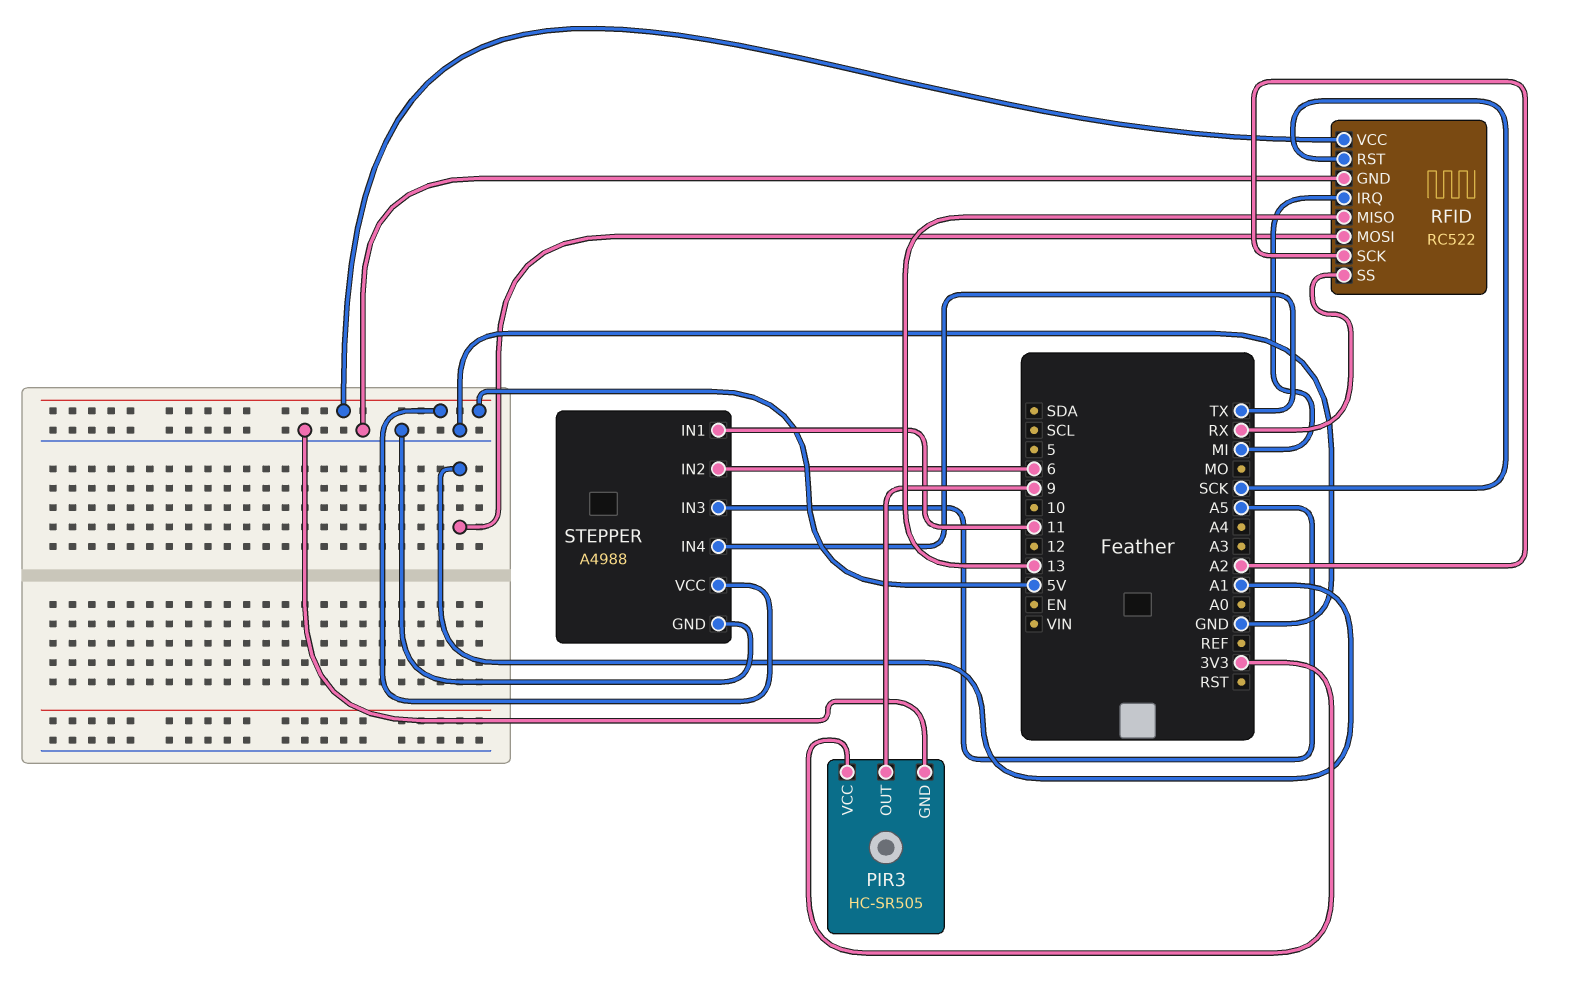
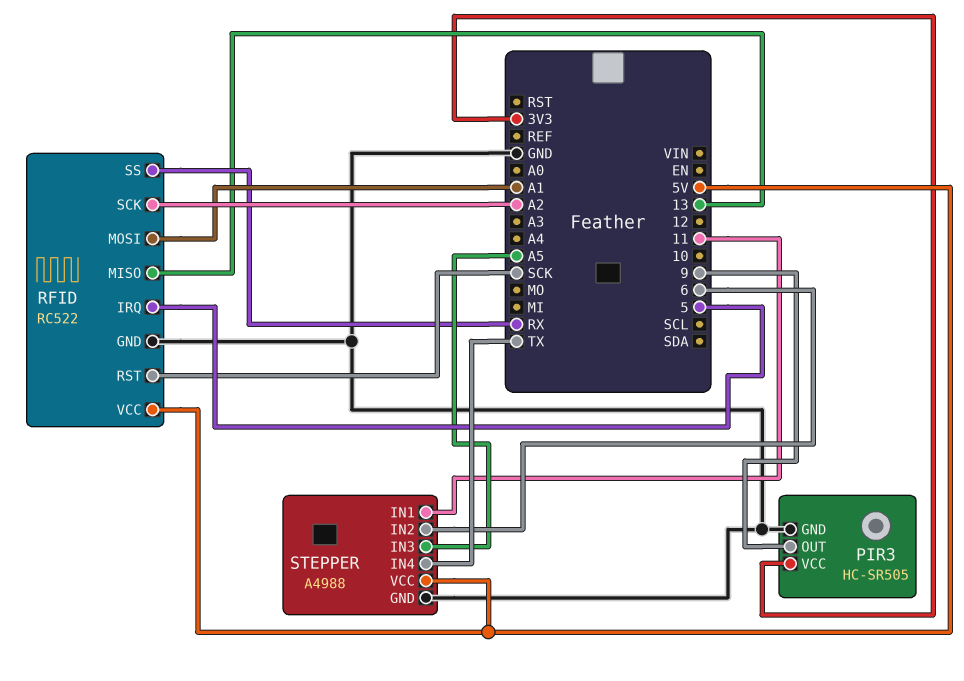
RFID pin IRQ: MI -> 5

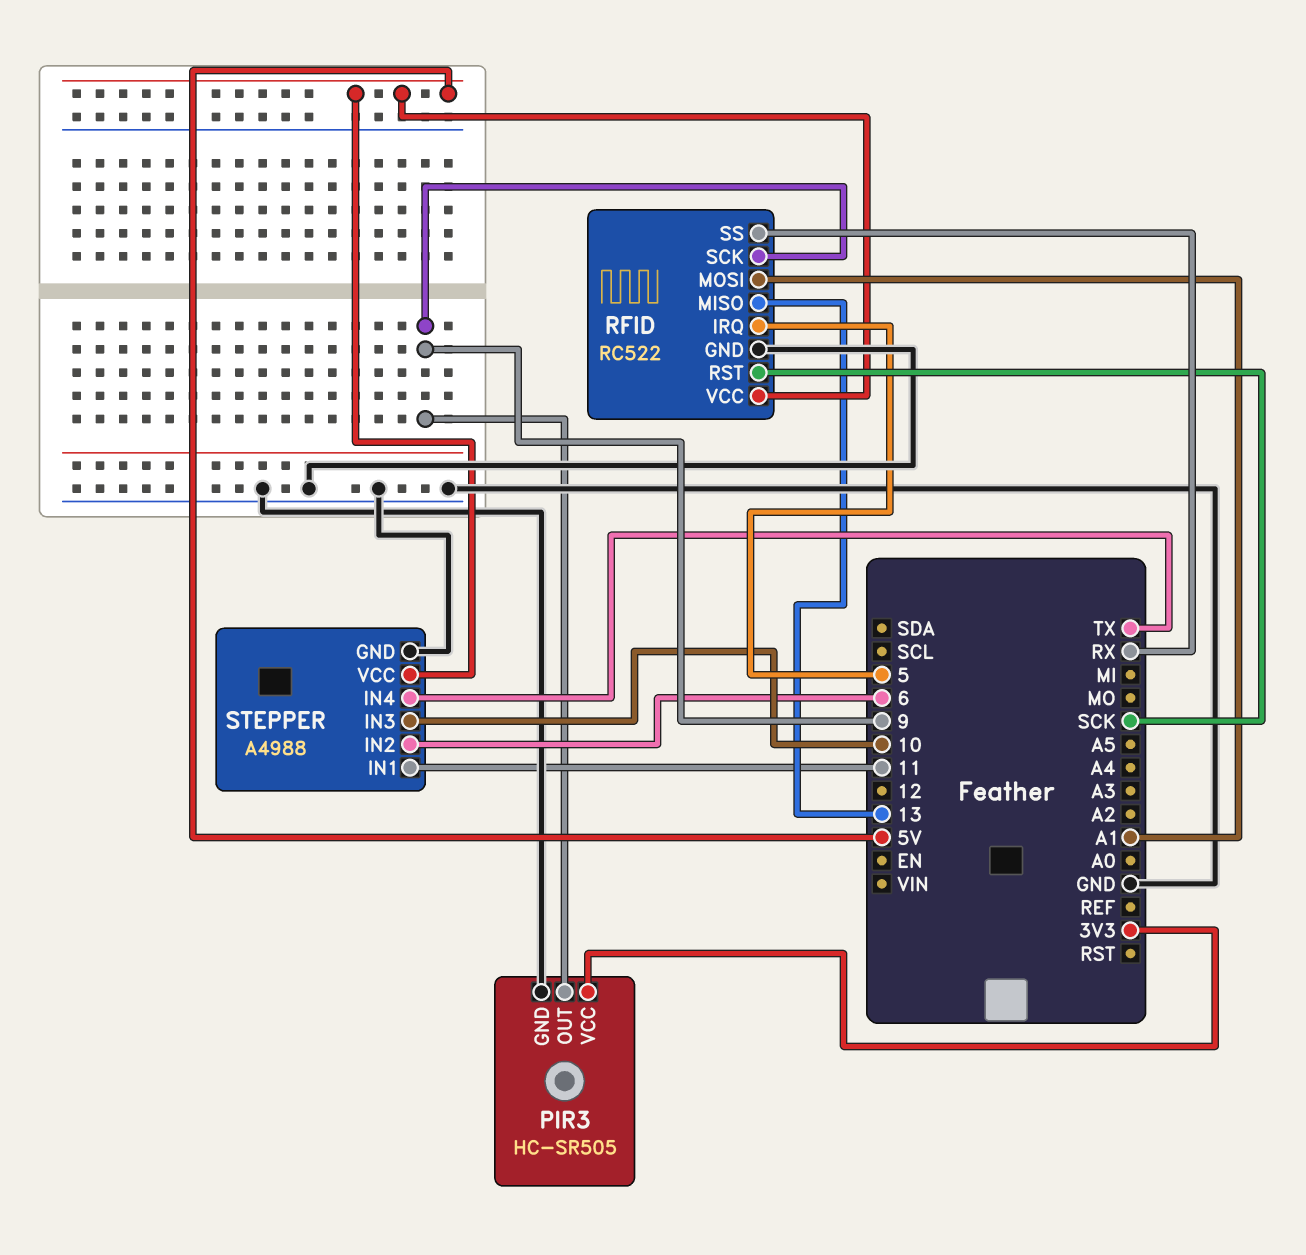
RFID pin SCK: A2 -> 9
STEPPER pin IN3: A5 -> 10

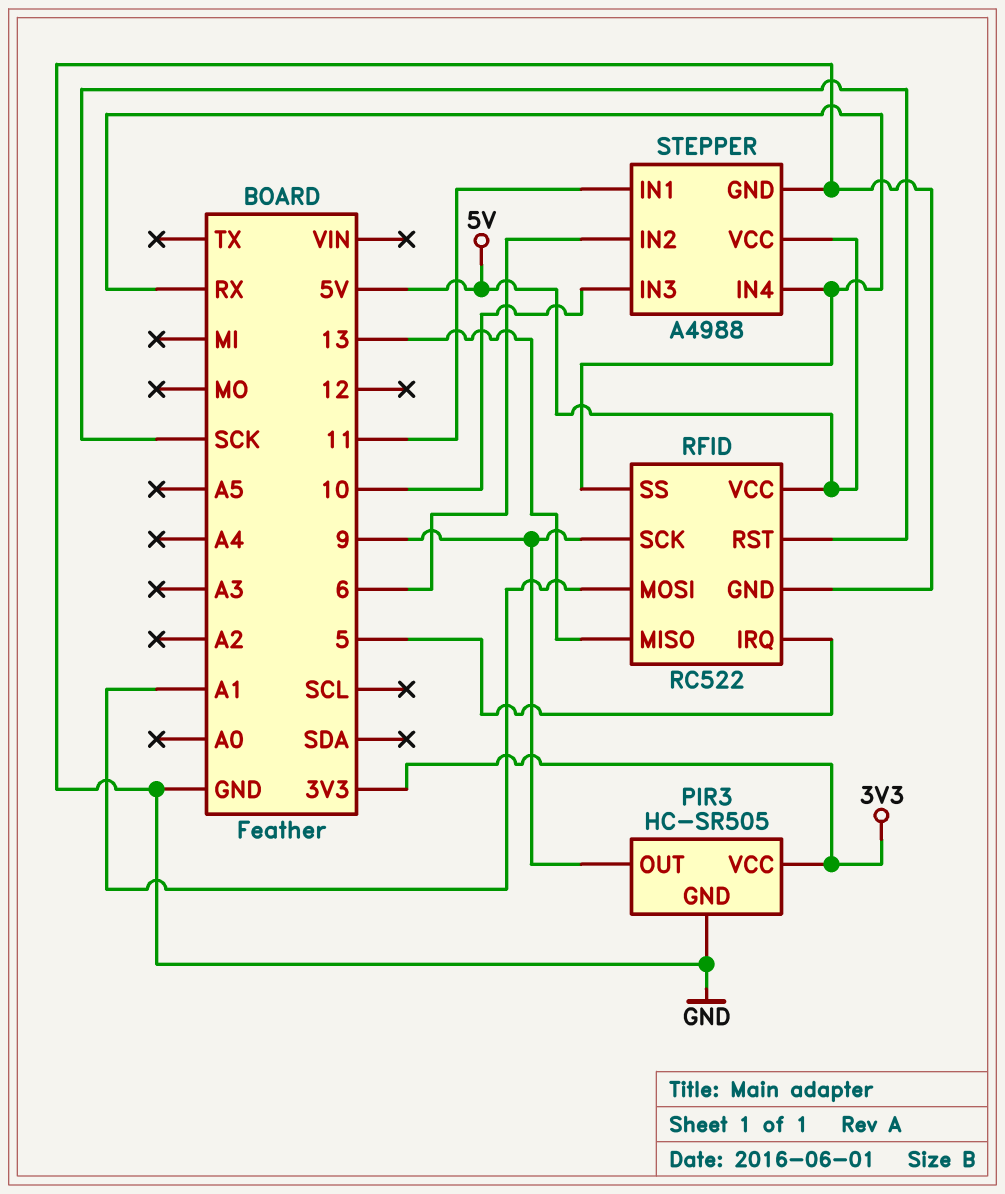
STEPPER pin IN4: TX -> RX

